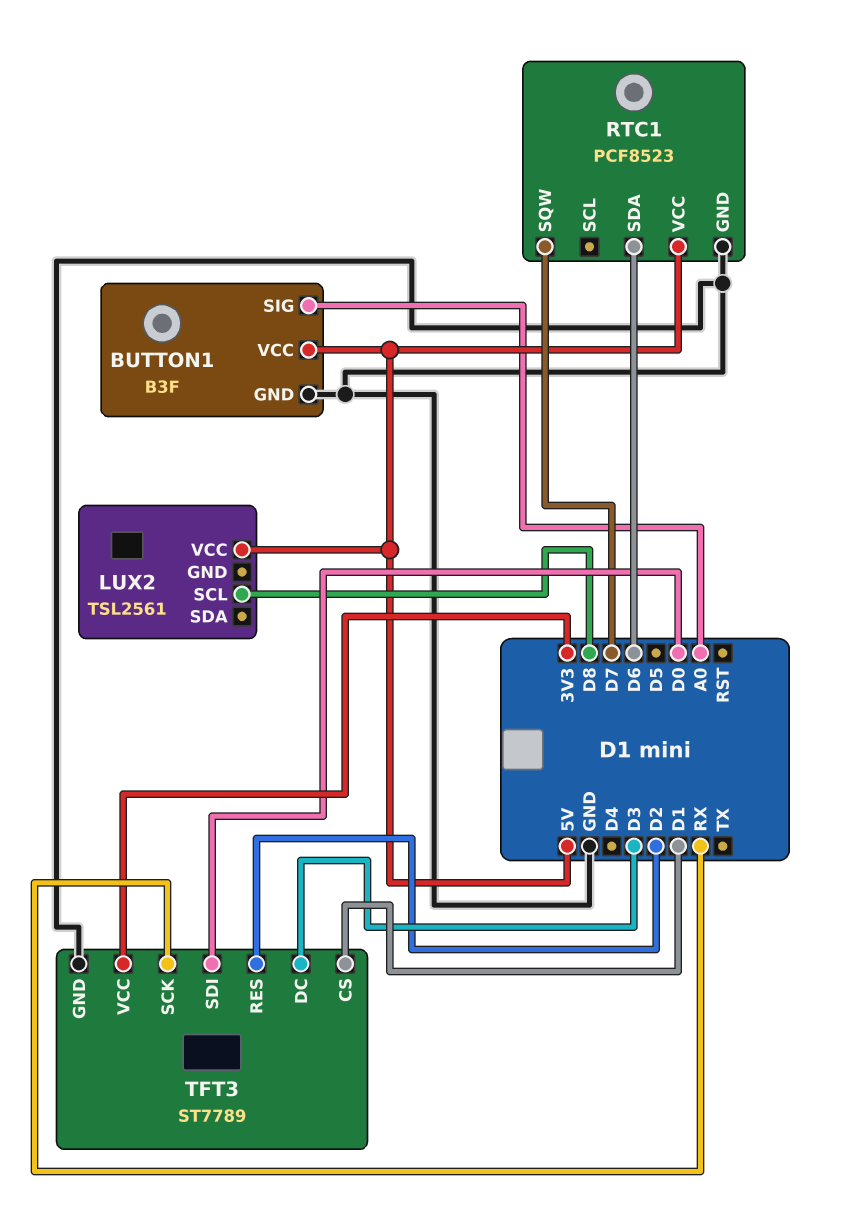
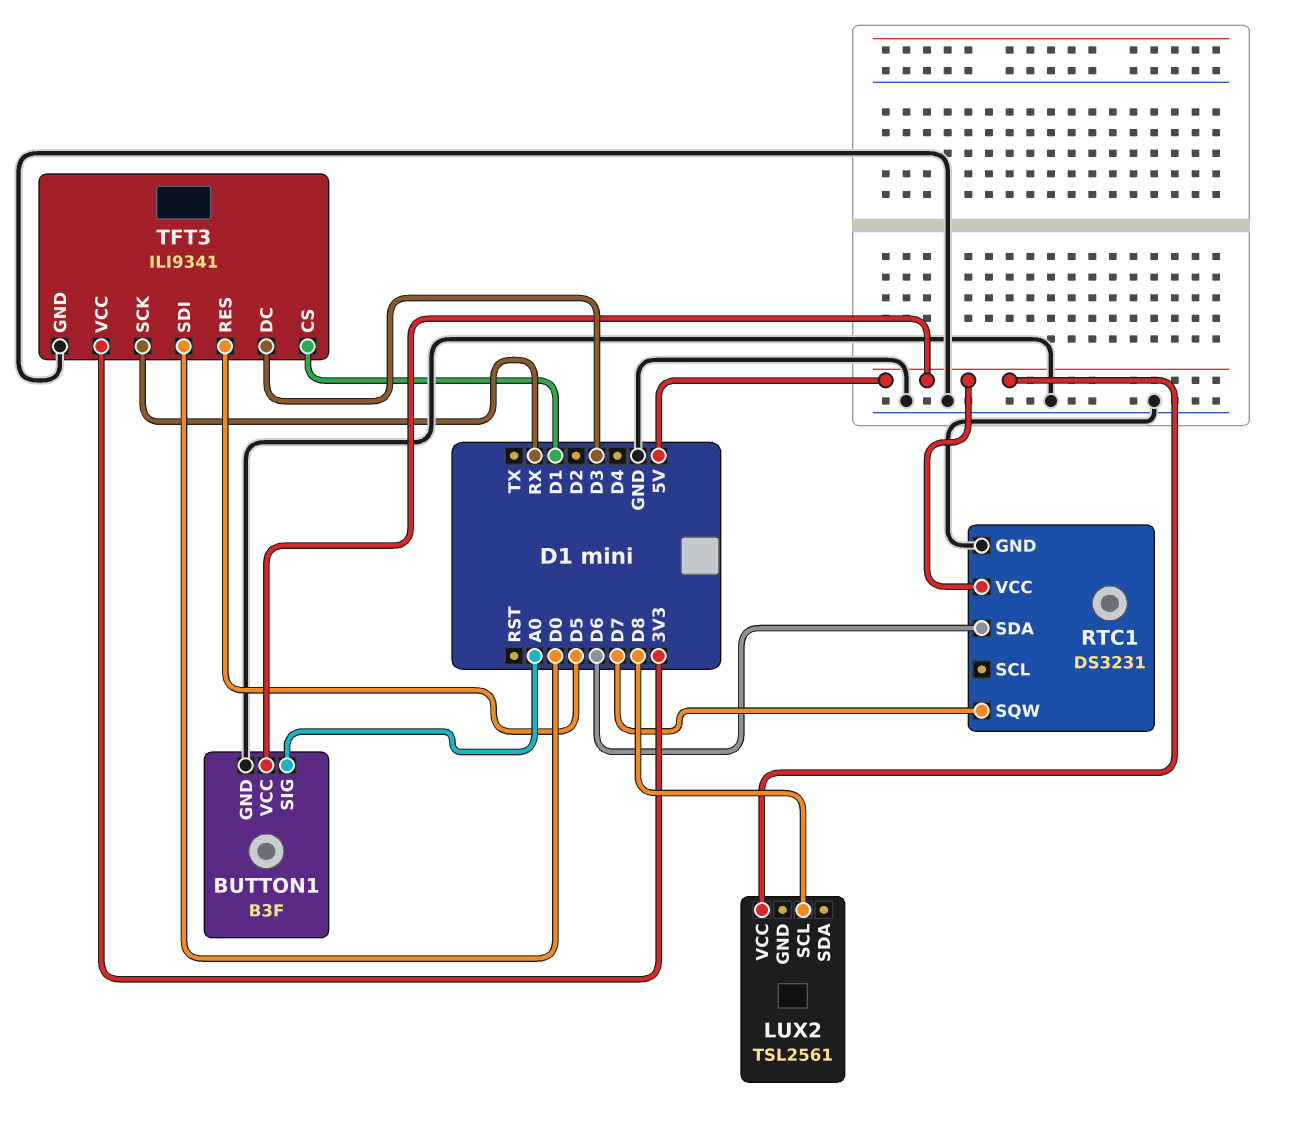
RTC1: PCF8523 -> DS3231
TFT3: ST7789 -> ILI9341
TFT3 pin RES: D2 -> D5

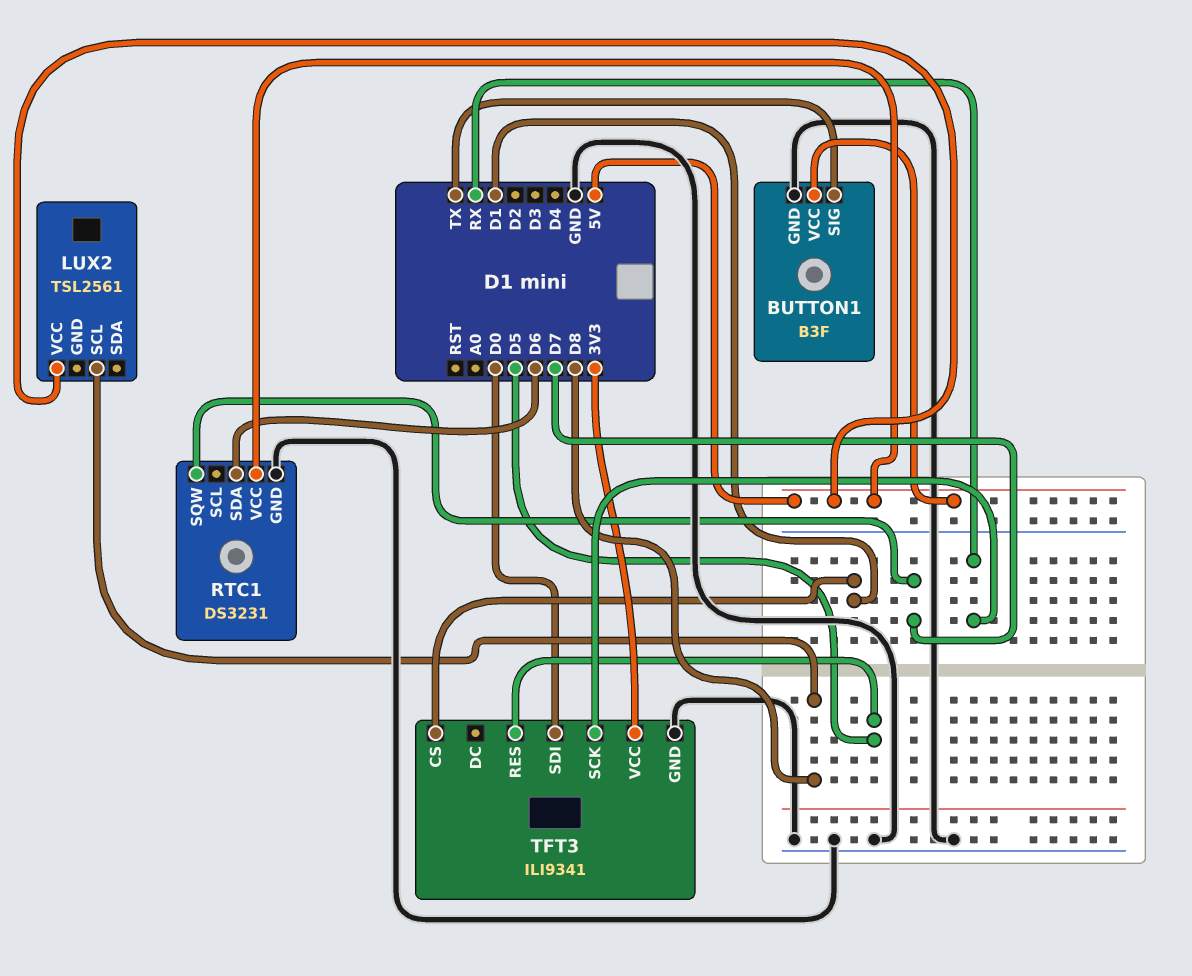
BUTTON1 pin SIG: A0 -> TX
TFT3 pin DC: D3 -> none

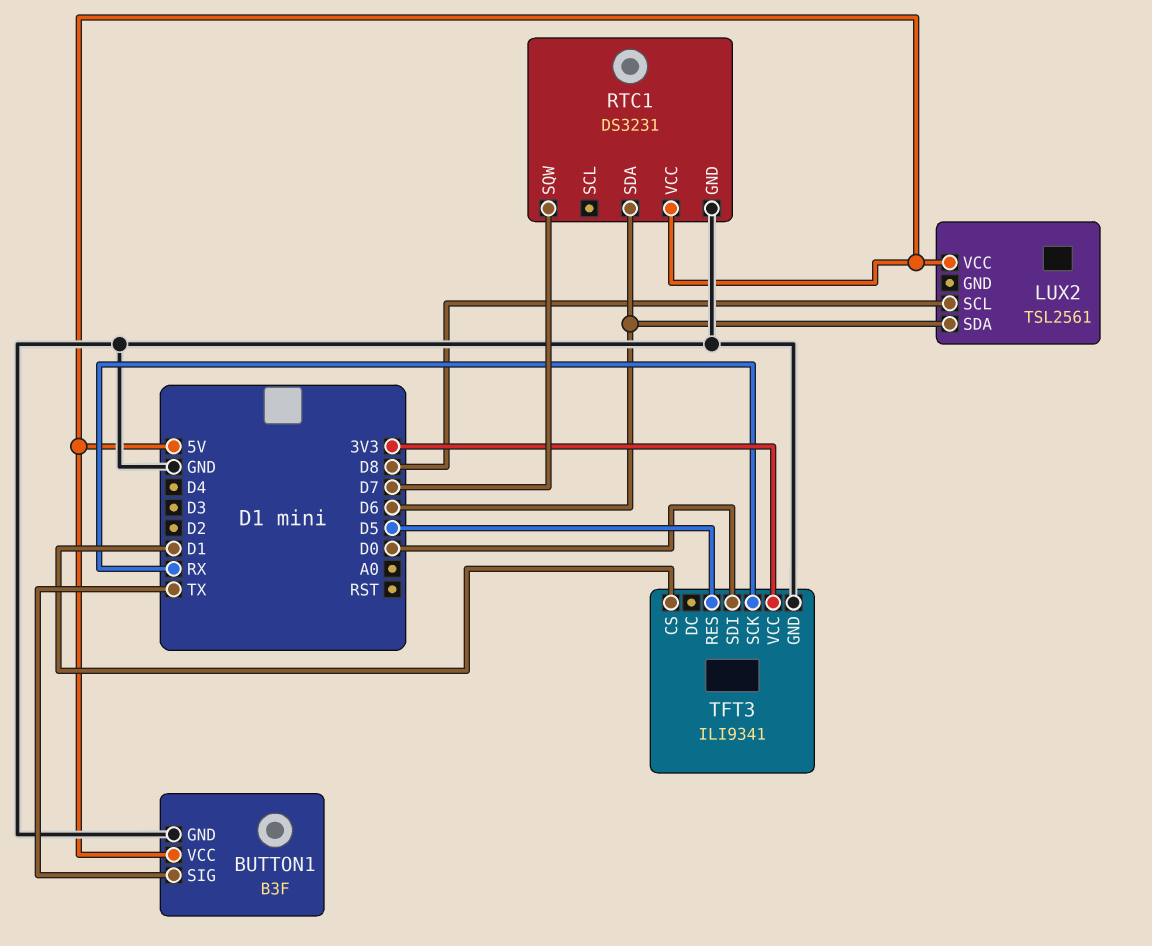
LUX2 pin SDA: none -> D6

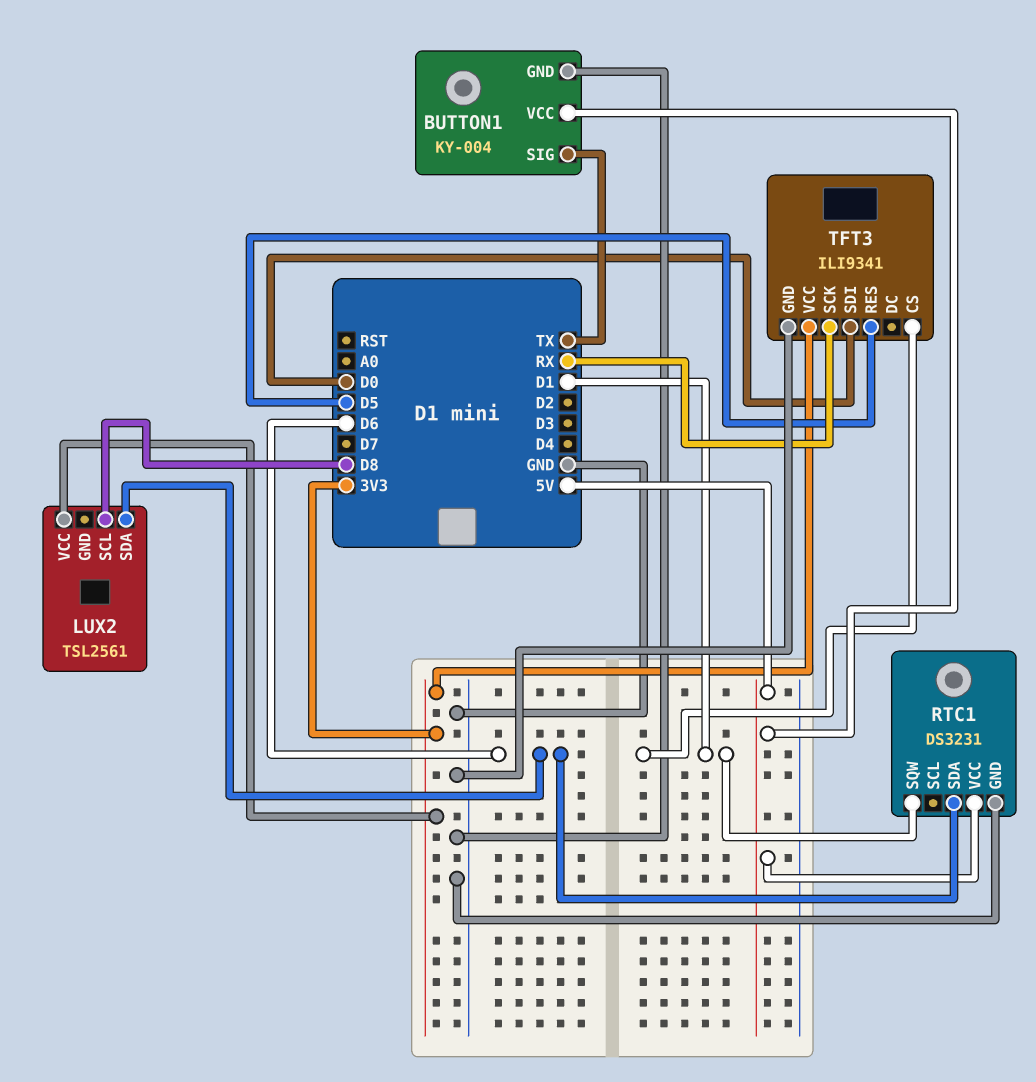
BUTTON1: B3F -> KY-004
LUX2 pin VCC: 5V -> 3V3
RTC1 pin SQW: D7 -> D1

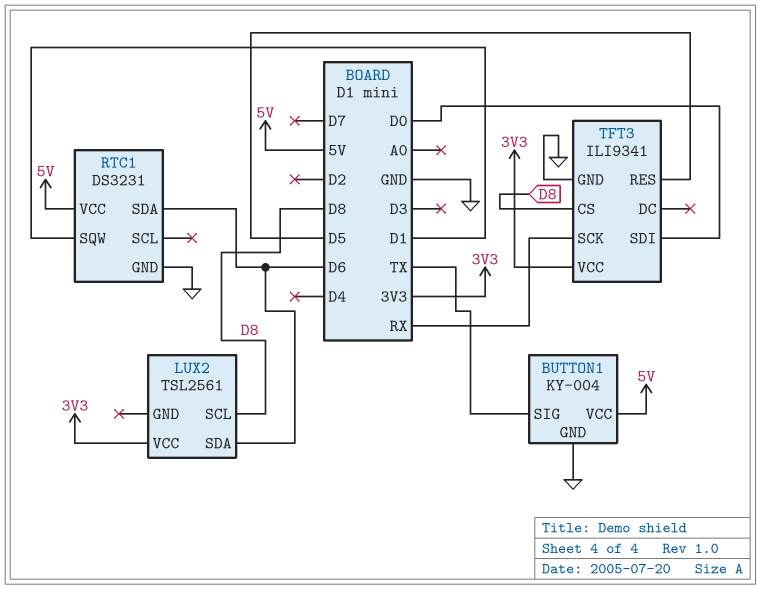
TFT3 pin CS: D1 -> D8

